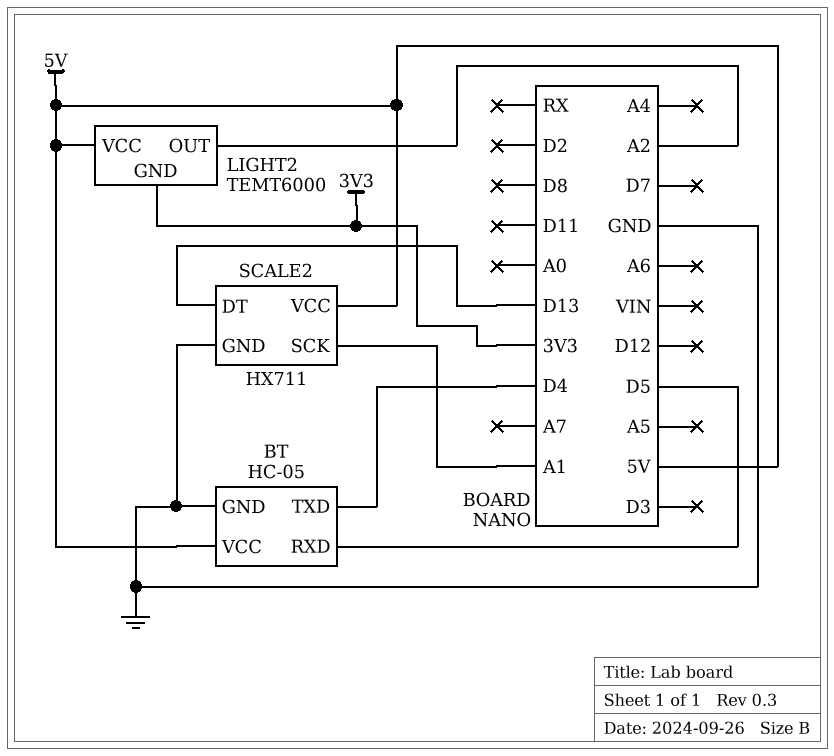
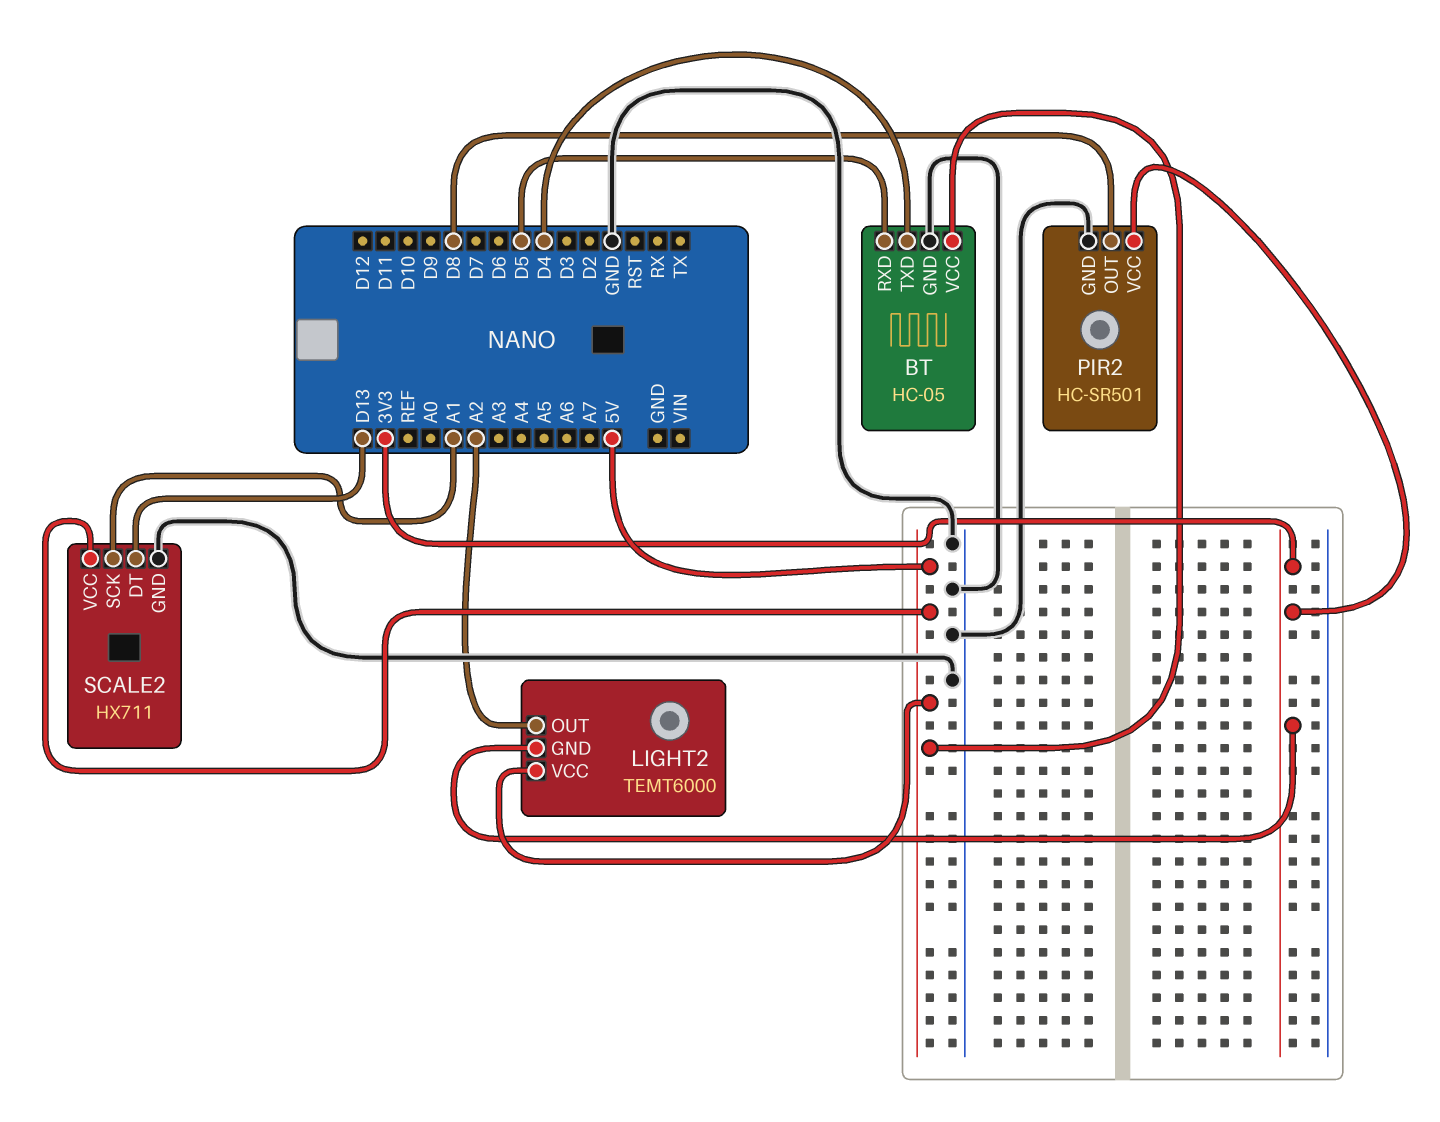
PIR2: none -> HC-SR501
PIR2 pin GND: none -> GND
PIR2 pin OUT: none -> D8
PIR2 pin VCC: none -> 3V3

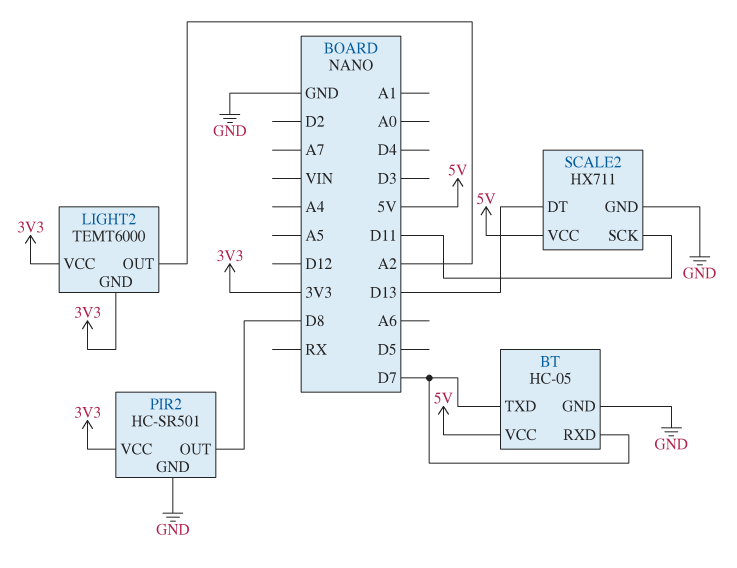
BT pin RXD: D5 -> D7
BT pin TXD: D4 -> D7
LIGHT2 pin VCC: 5V -> 3V3
SCALE2 pin SCK: A1 -> D11

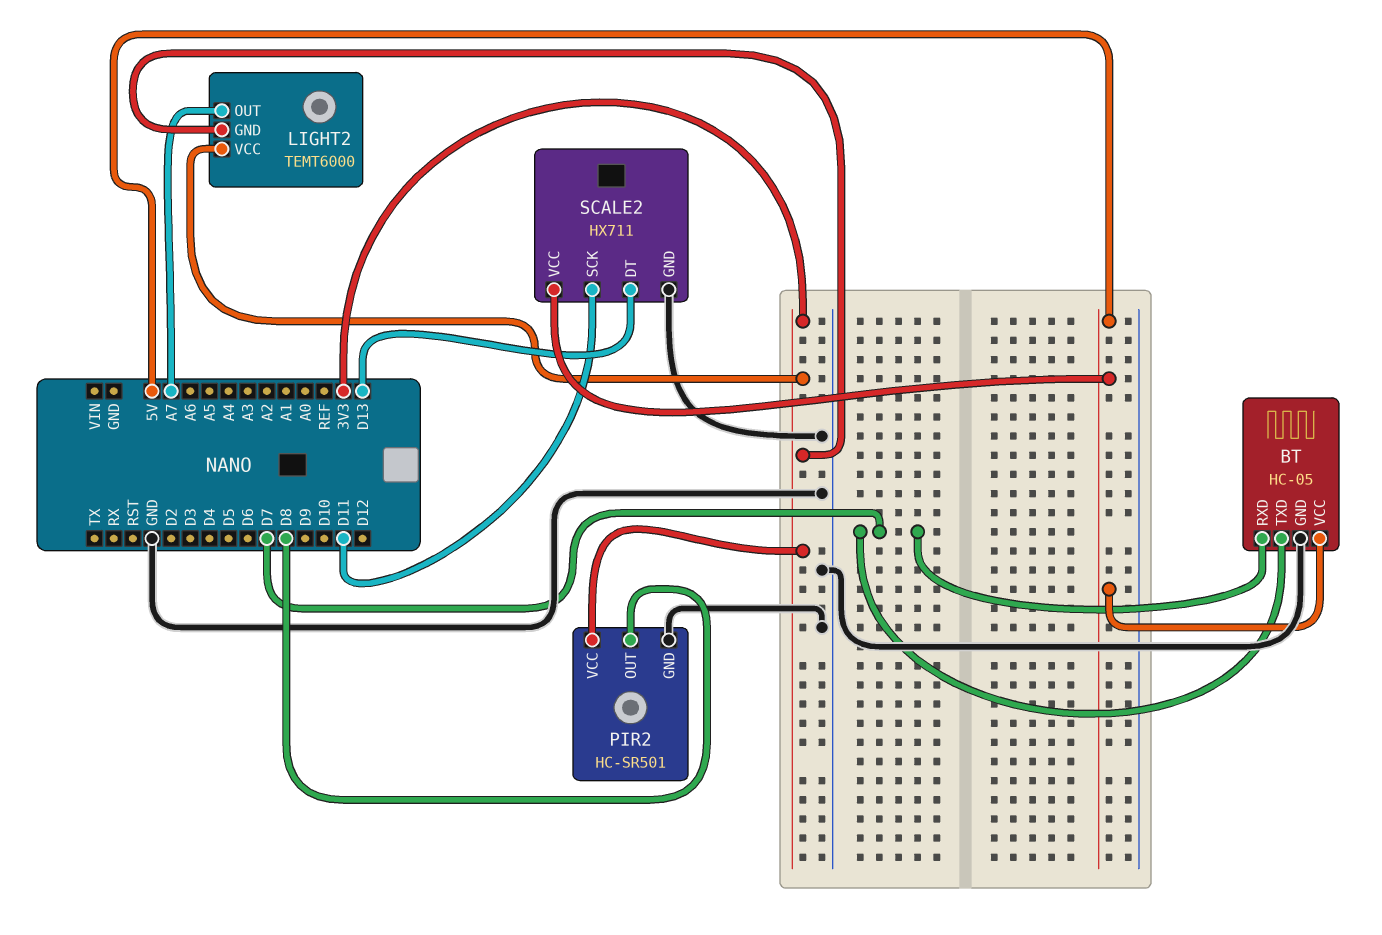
LIGHT2 pin OUT: A2 -> A7

